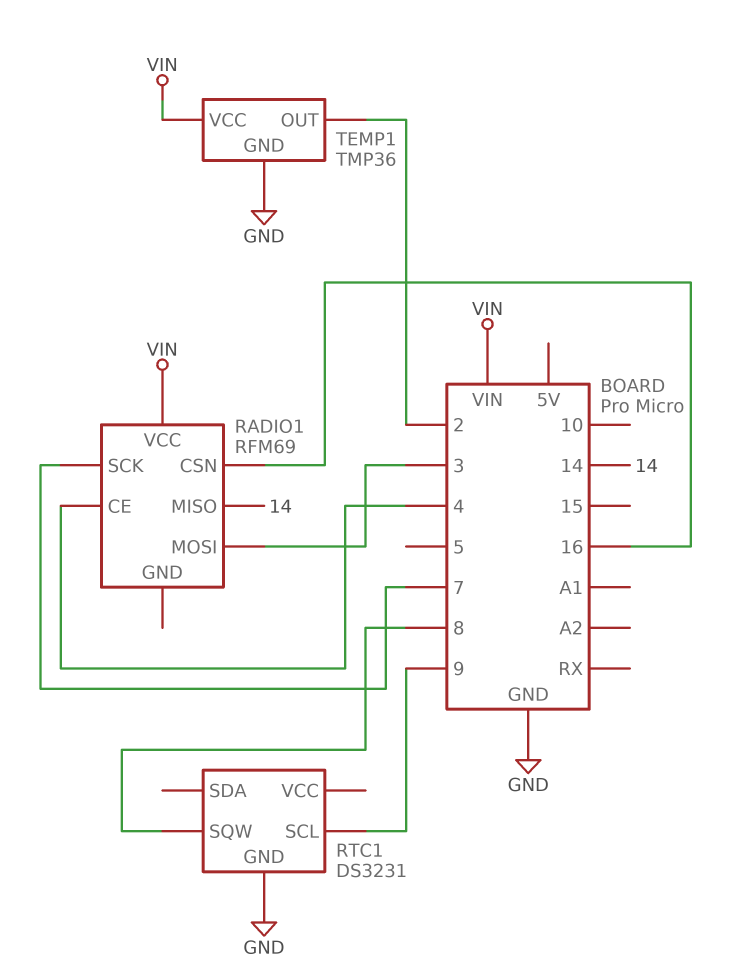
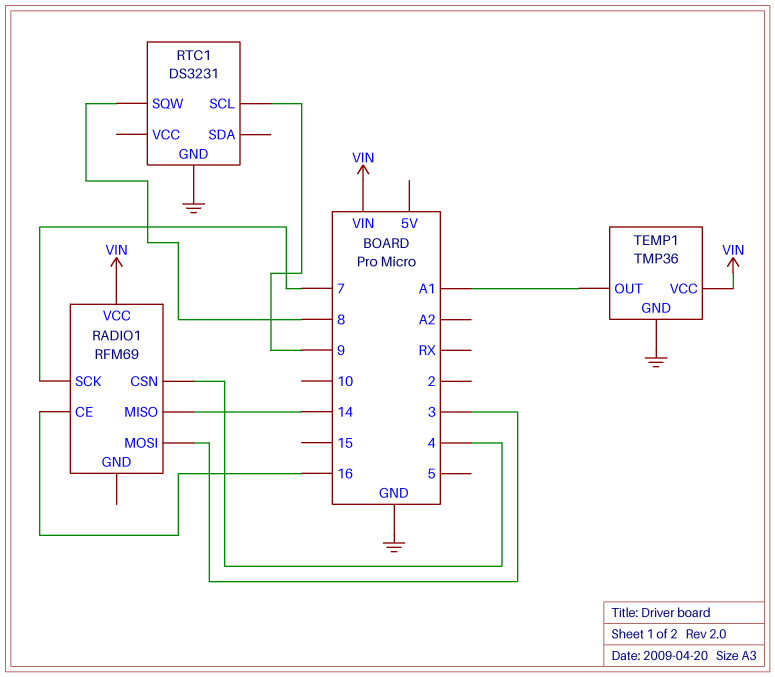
RADIO1 pin CE: 4 -> 16
RADIO1 pin CSN: 16 -> 4
TEMP1 pin OUT: 2 -> A1

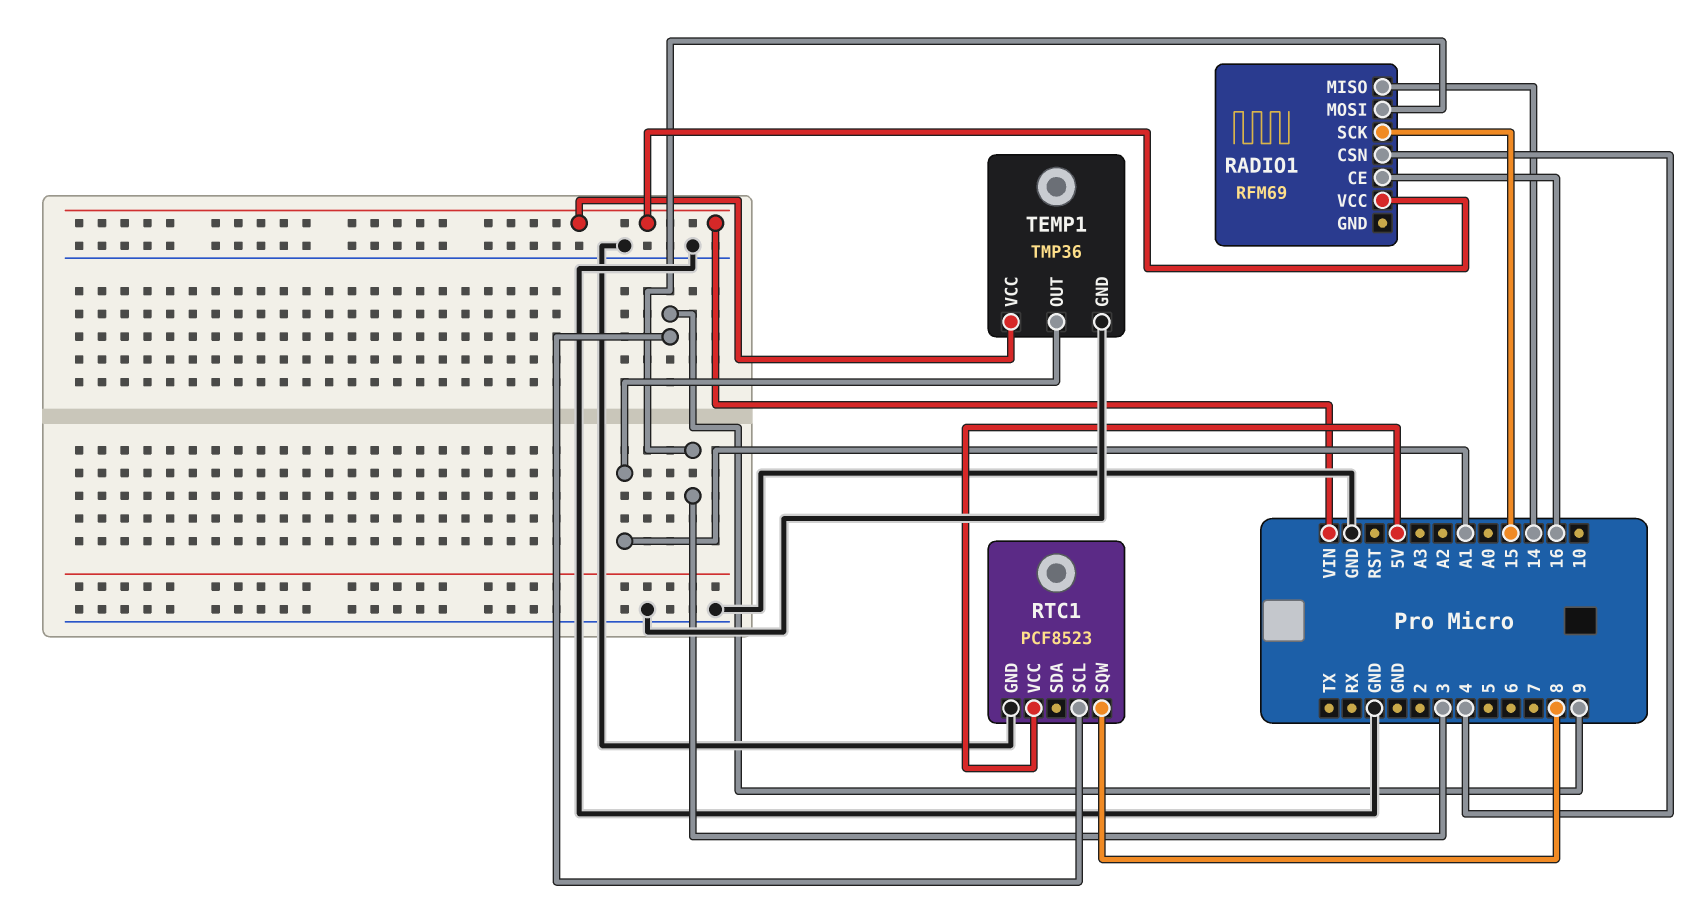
RADIO1 pin SCK: 7 -> 15
RTC1: DS3231 -> PCF8523
RTC1 pin VCC: none -> 5V

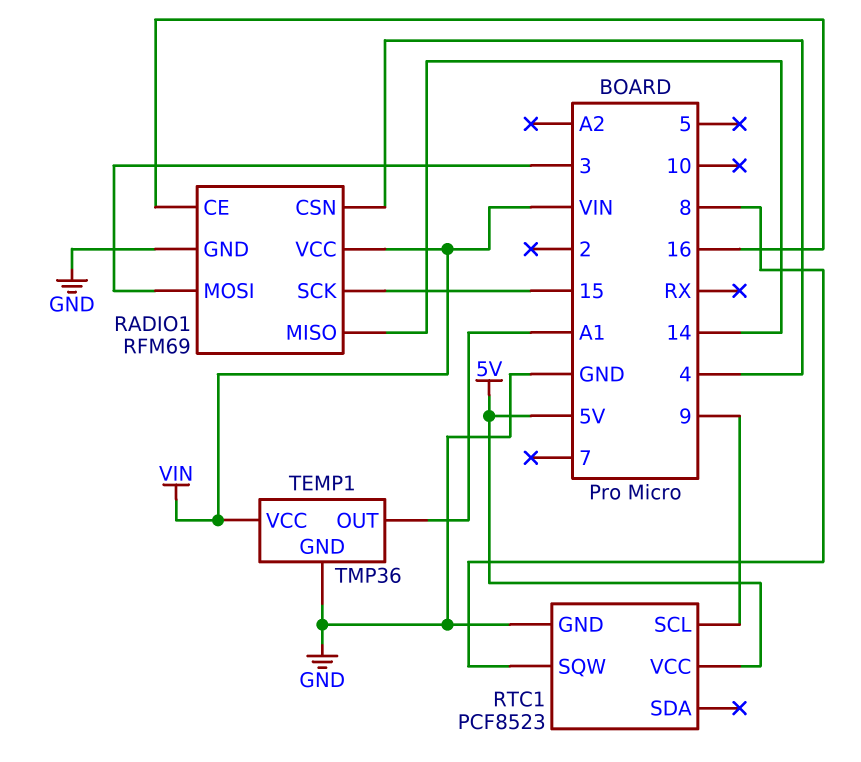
RADIO1 pin GND: none -> GND

